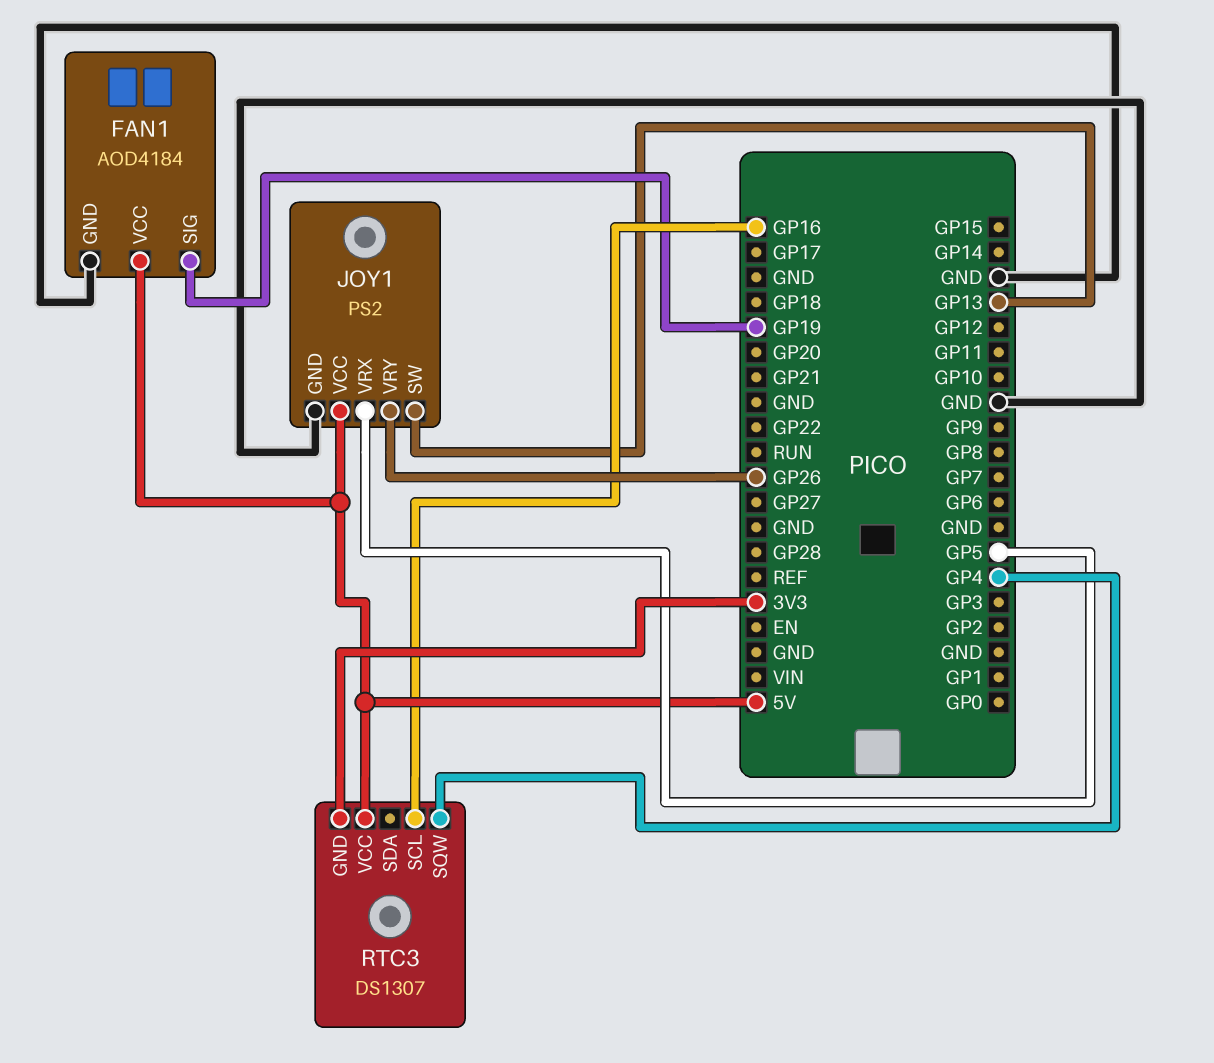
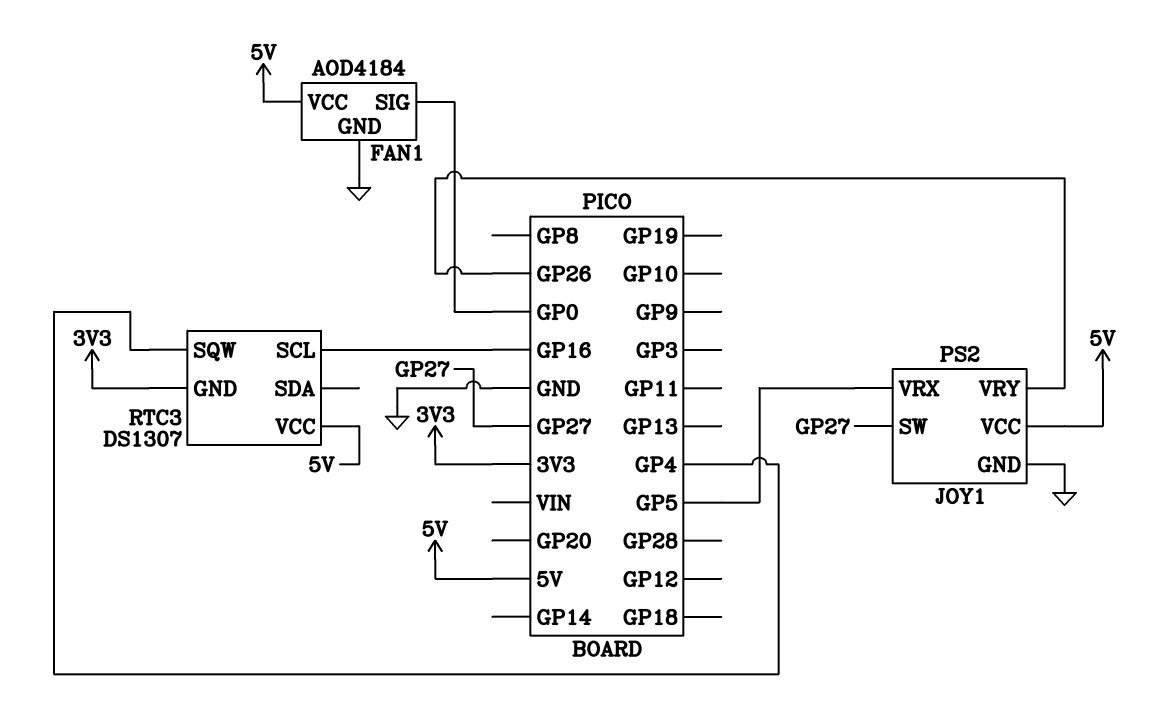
FAN1 pin SIG: GP19 -> GP0
JOY1 pin SW: GP13 -> GP27

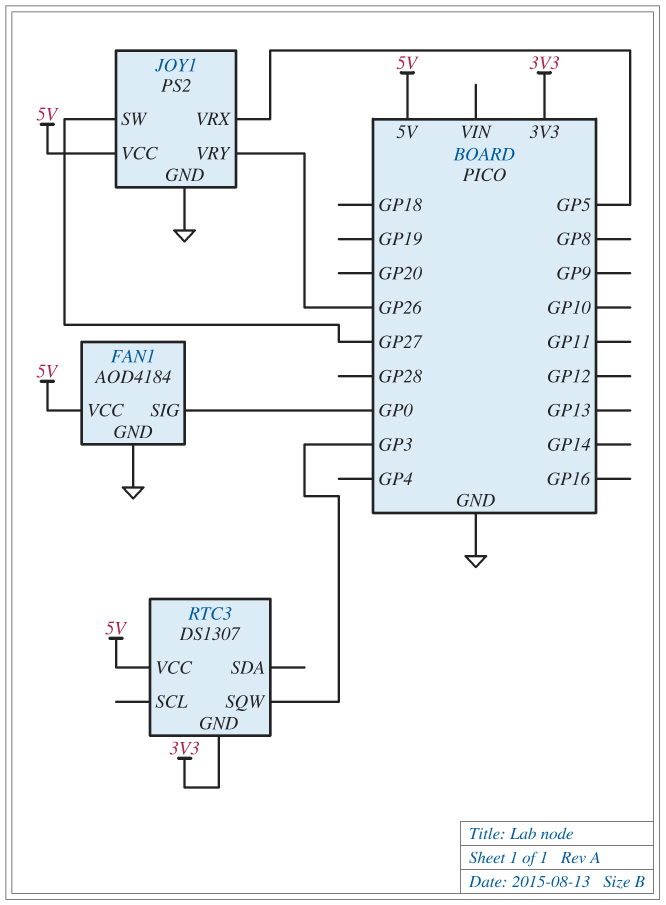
RTC3 pin SCL: GP16 -> none
RTC3 pin SQW: GP4 -> GP3

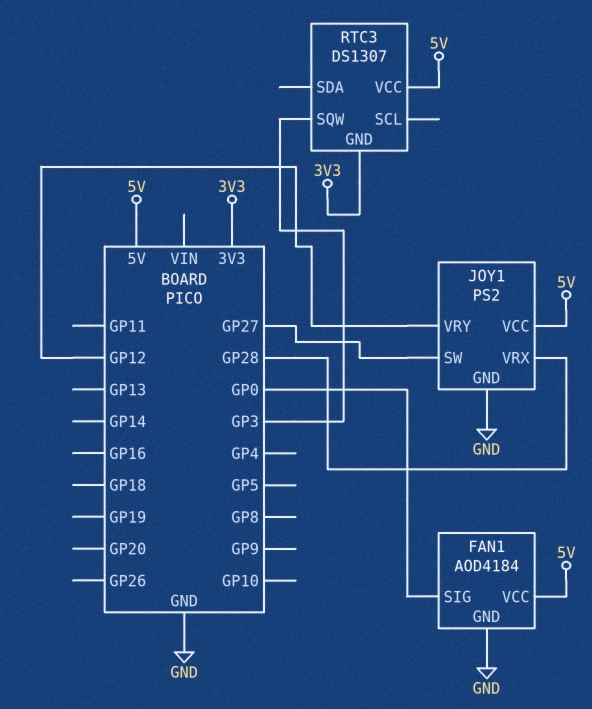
JOY1 pin VRX: GP5 -> GP28
JOY1 pin VRY: GP26 -> GP12

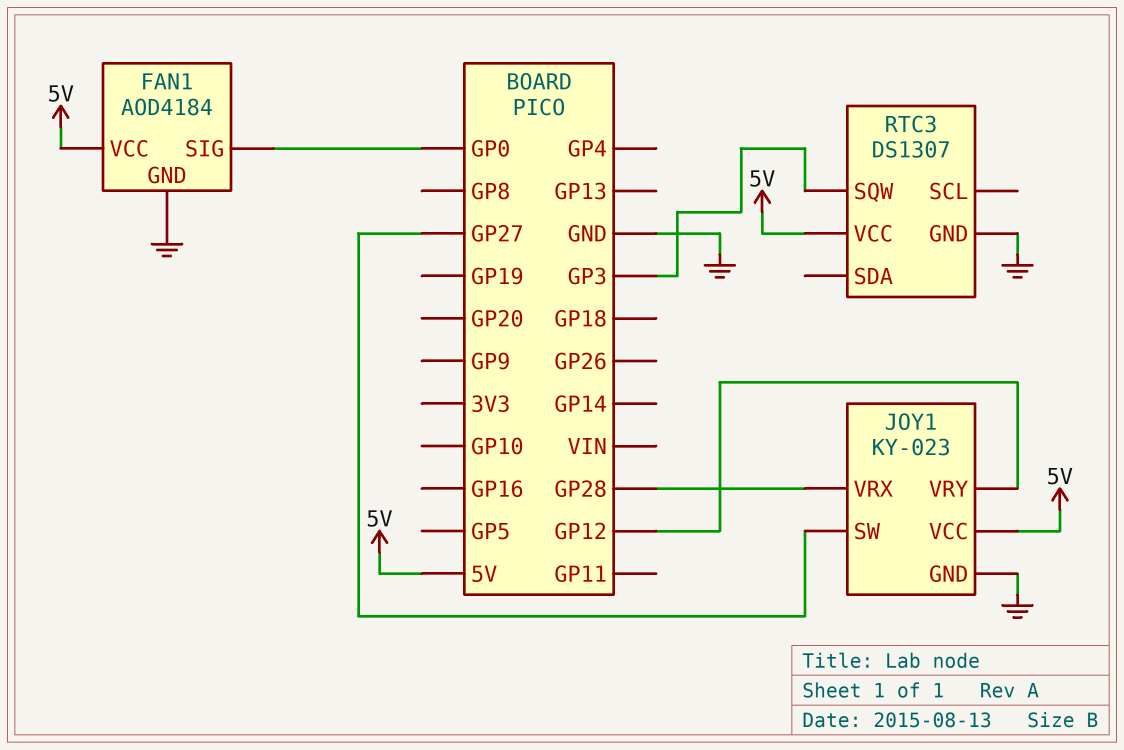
JOY1: PS2 -> KY-023
RTC3 pin GND: 3V3 -> GND

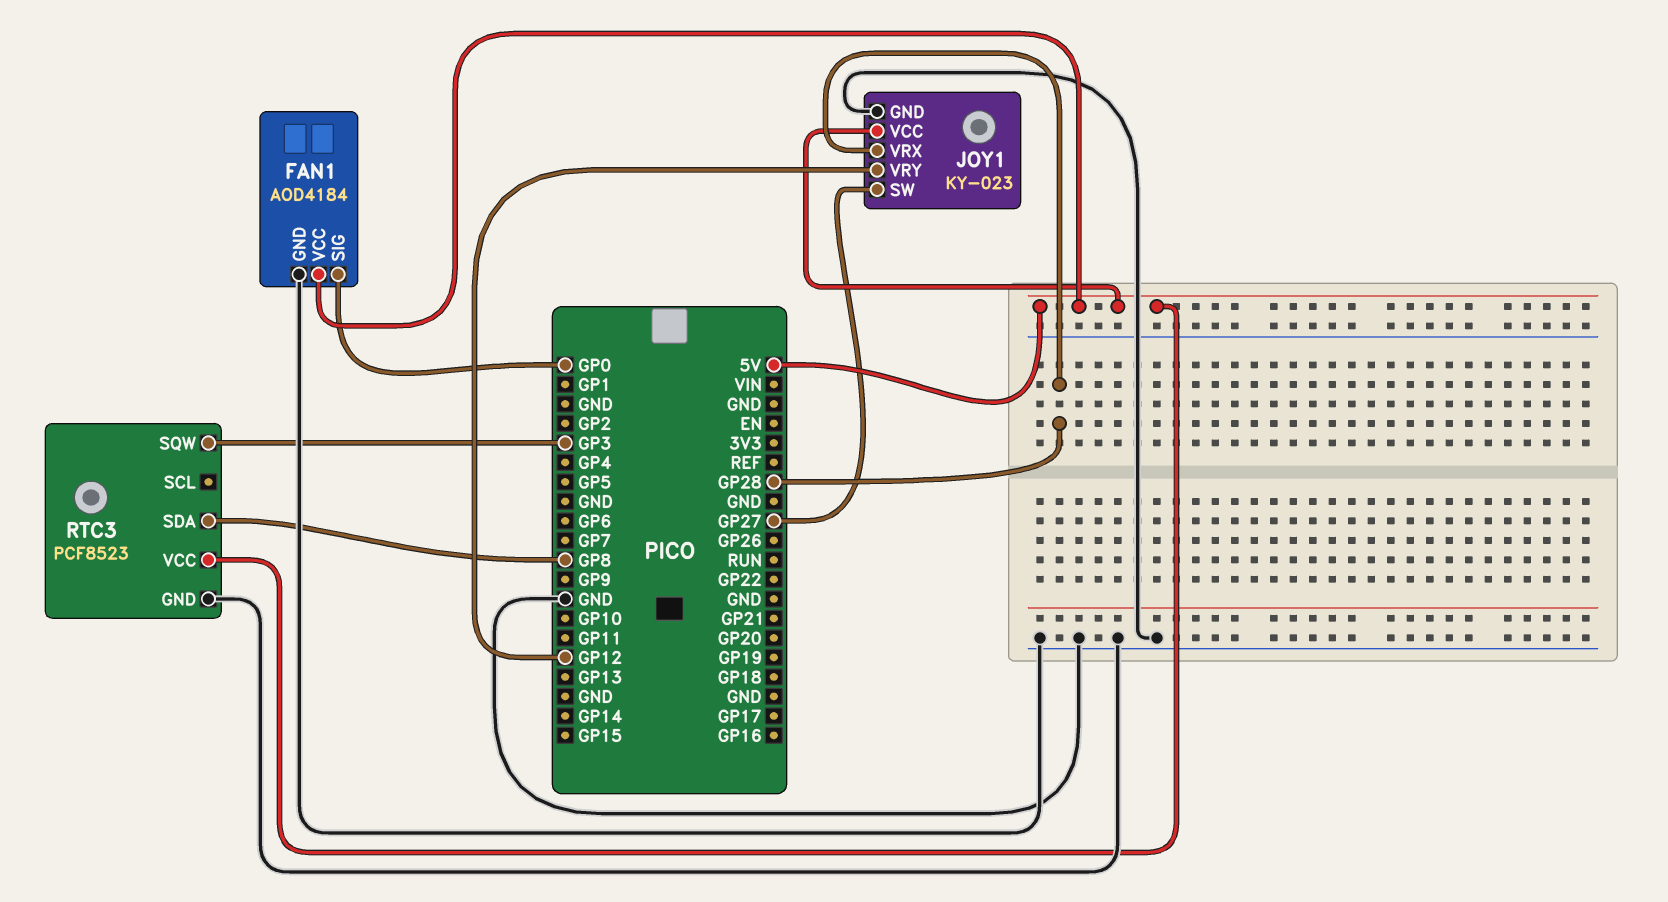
RTC3: DS1307 -> PCF8523
RTC3 pin SDA: none -> GP8

